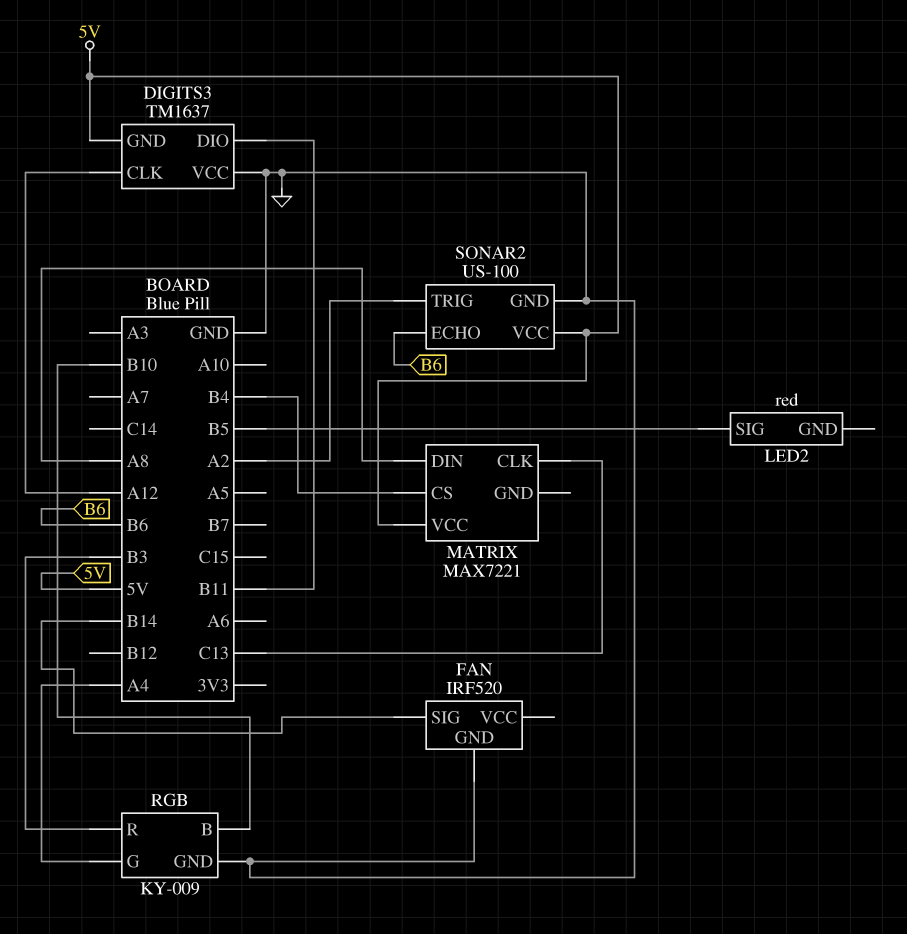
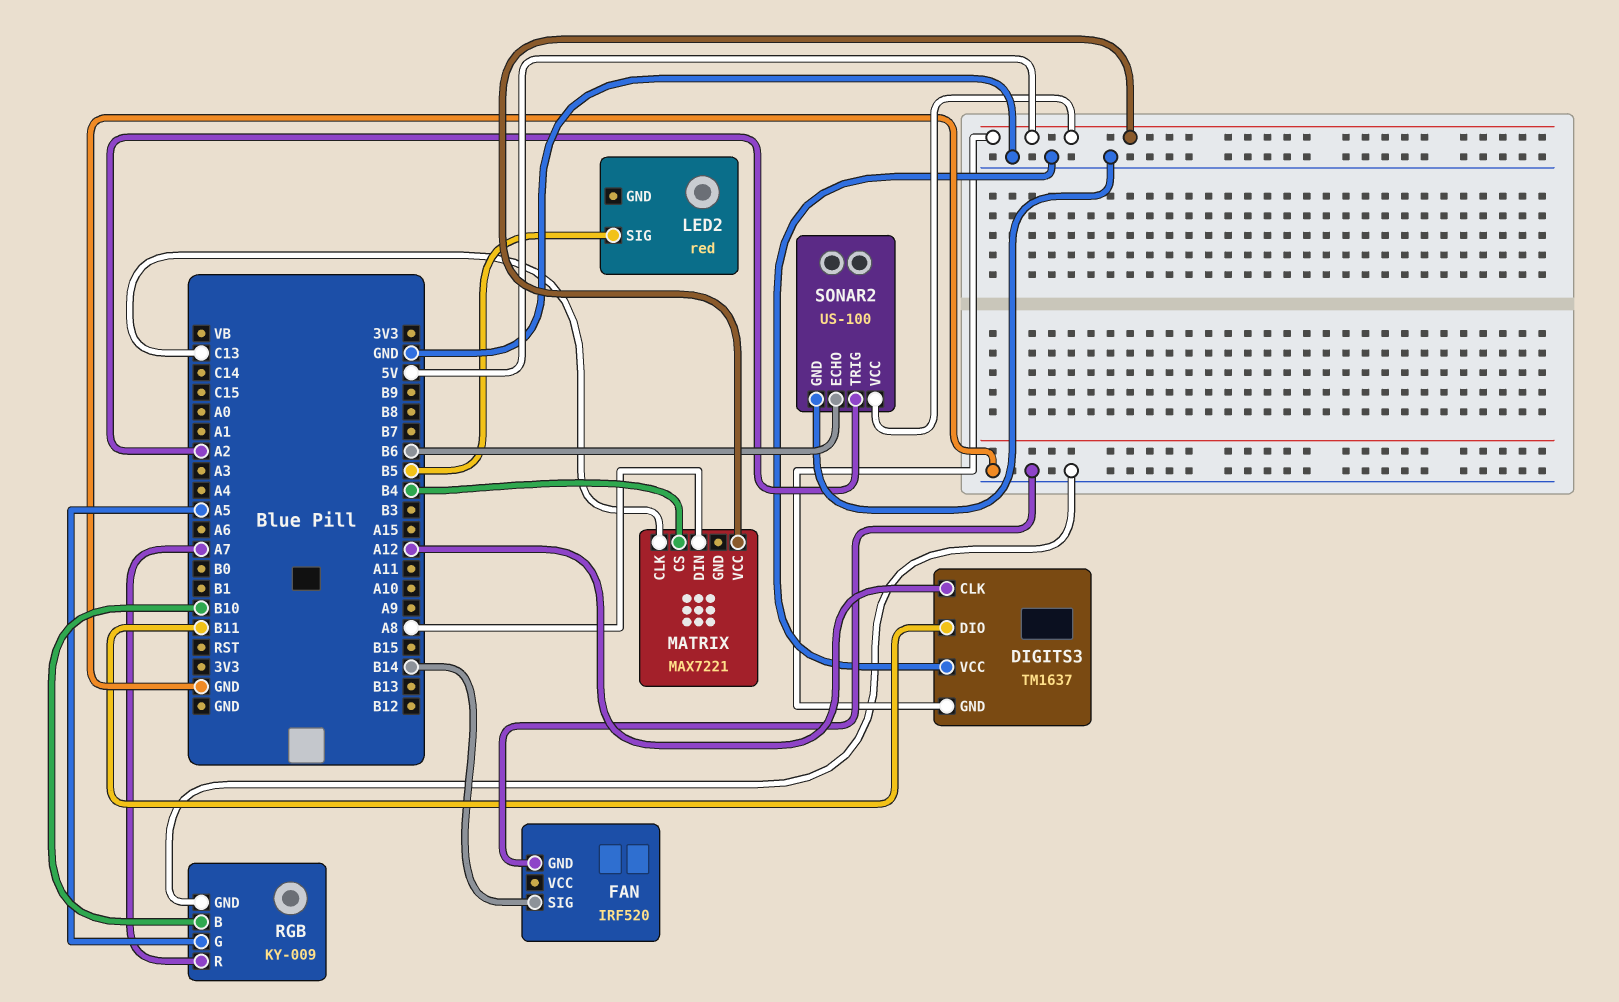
RGB pin G: A4 -> A5
RGB pin R: B3 -> A7

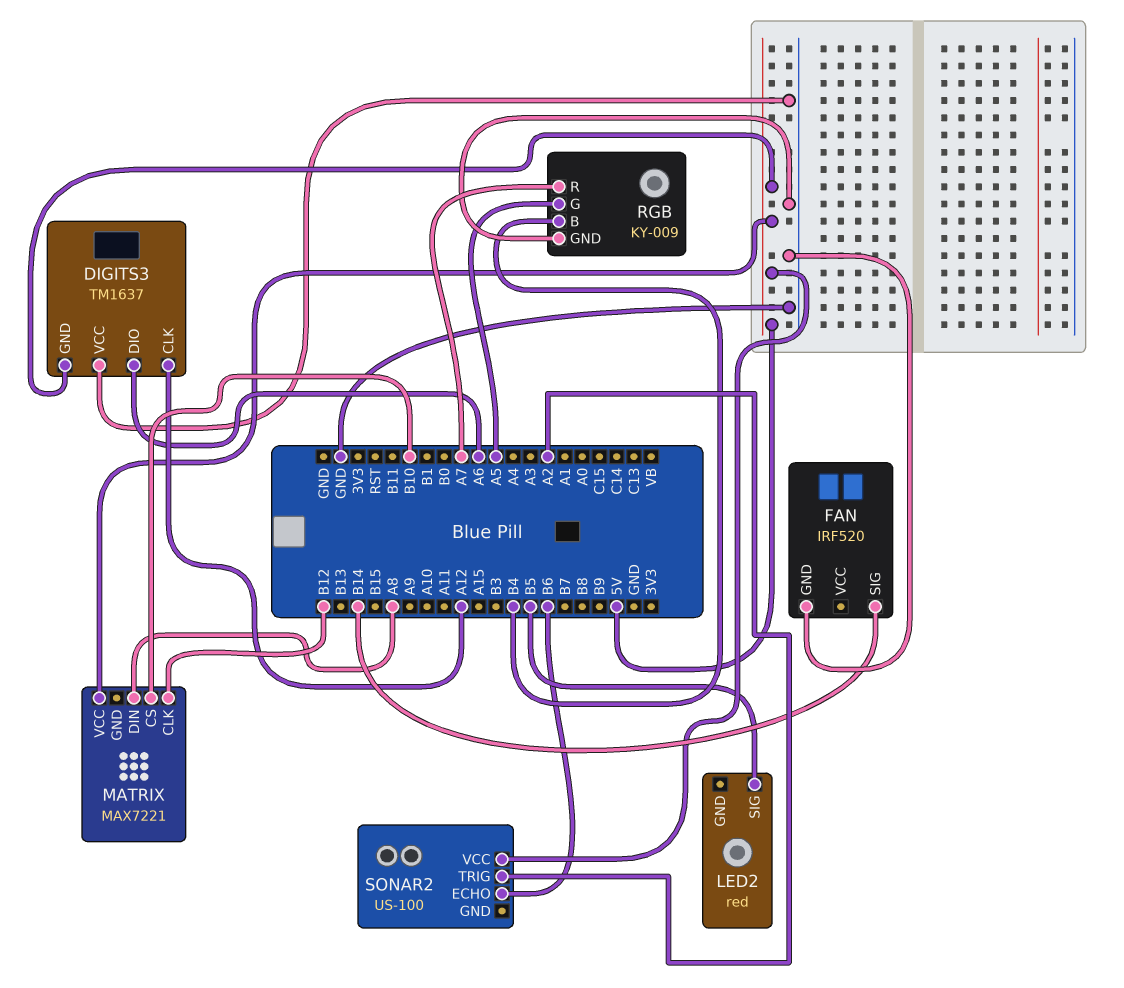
DIGITS3 pin DIO: B11 -> A6
MATRIX pin CLK: C13 -> B12
MATRIX pin CS: B4 -> B10
RGB pin B: B10 -> B4
SONAR2 pin GND: GND -> none

